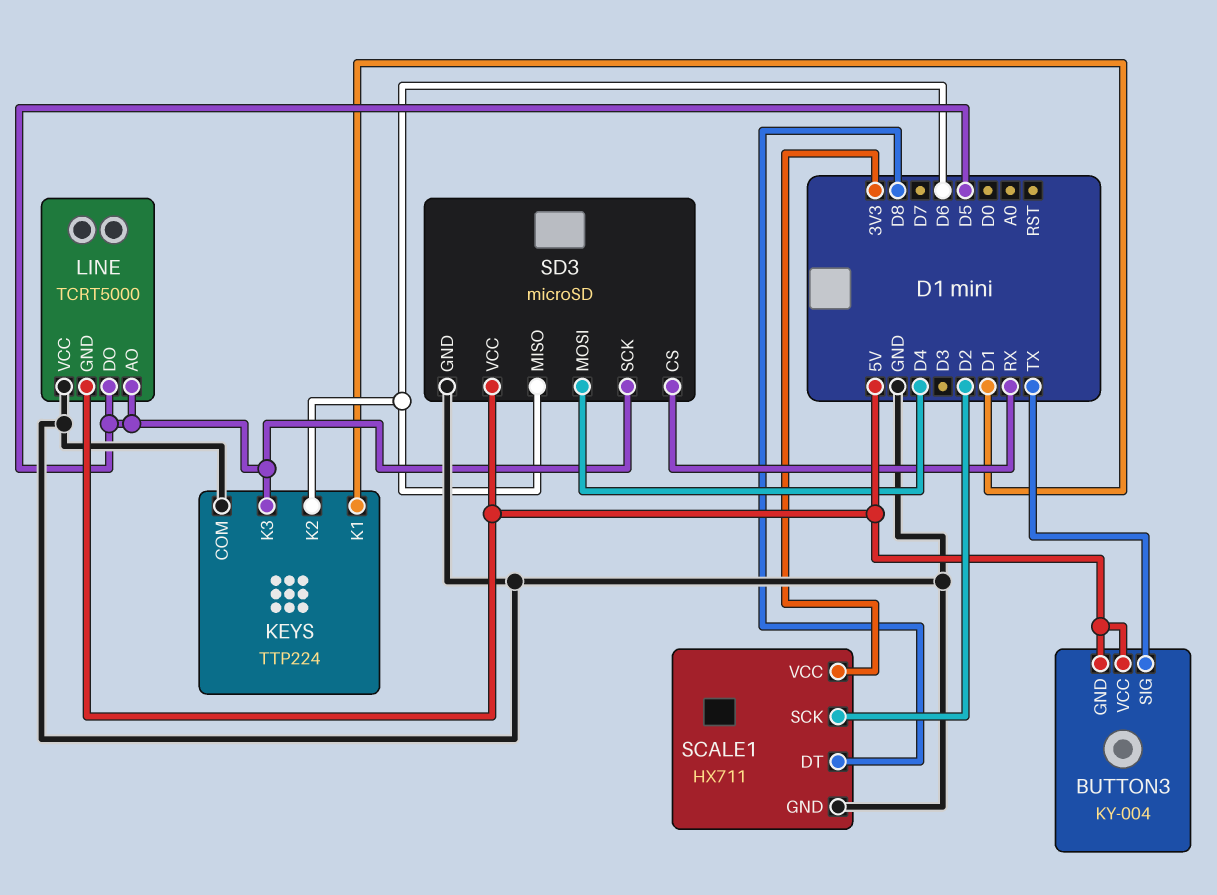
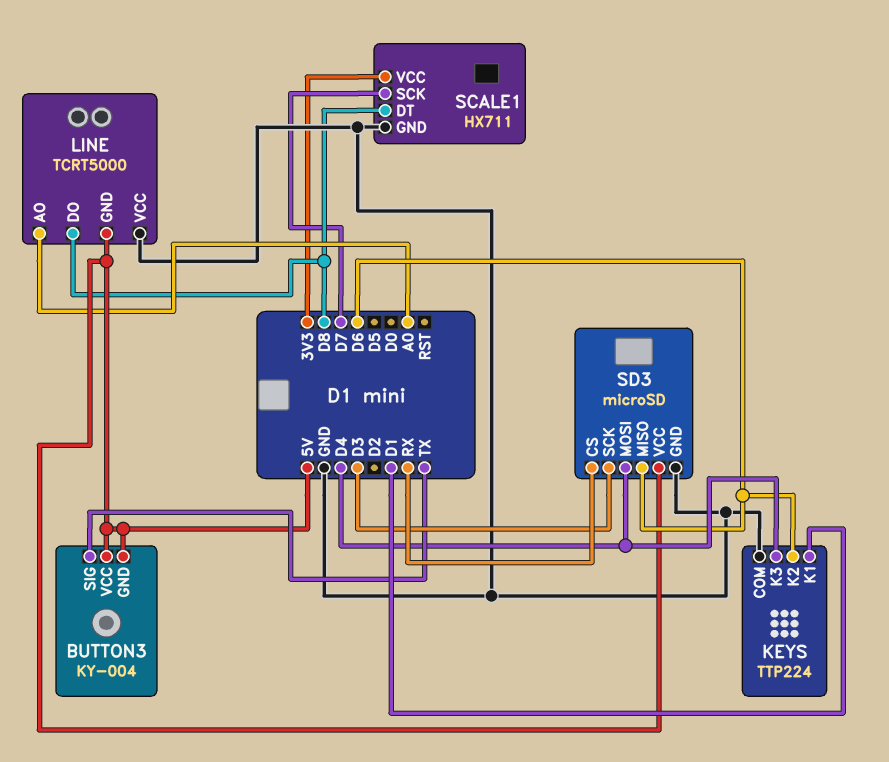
KEYS pin K3: D5 -> D4
LINE pin AO: D5 -> A0
LINE pin DO: D5 -> D8
SCALE1 pin SCK: D2 -> D7
SD3 pin SCK: D5 -> D3

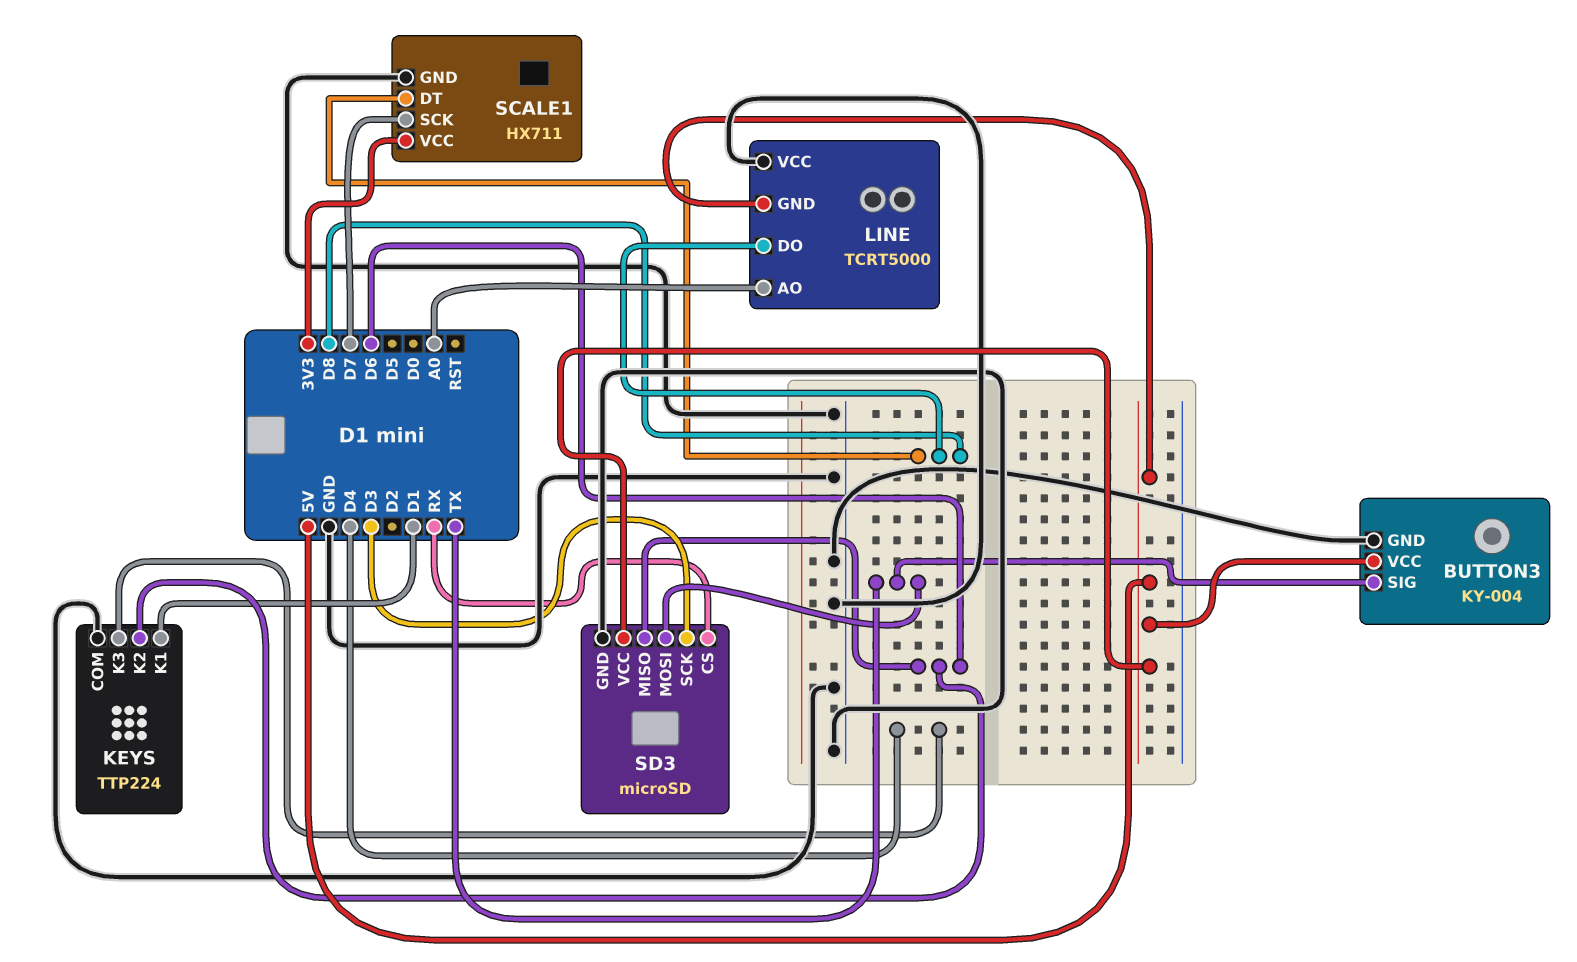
BUTTON3 pin GND: 5V -> GND
SD3 pin MOSI: D4 -> TX

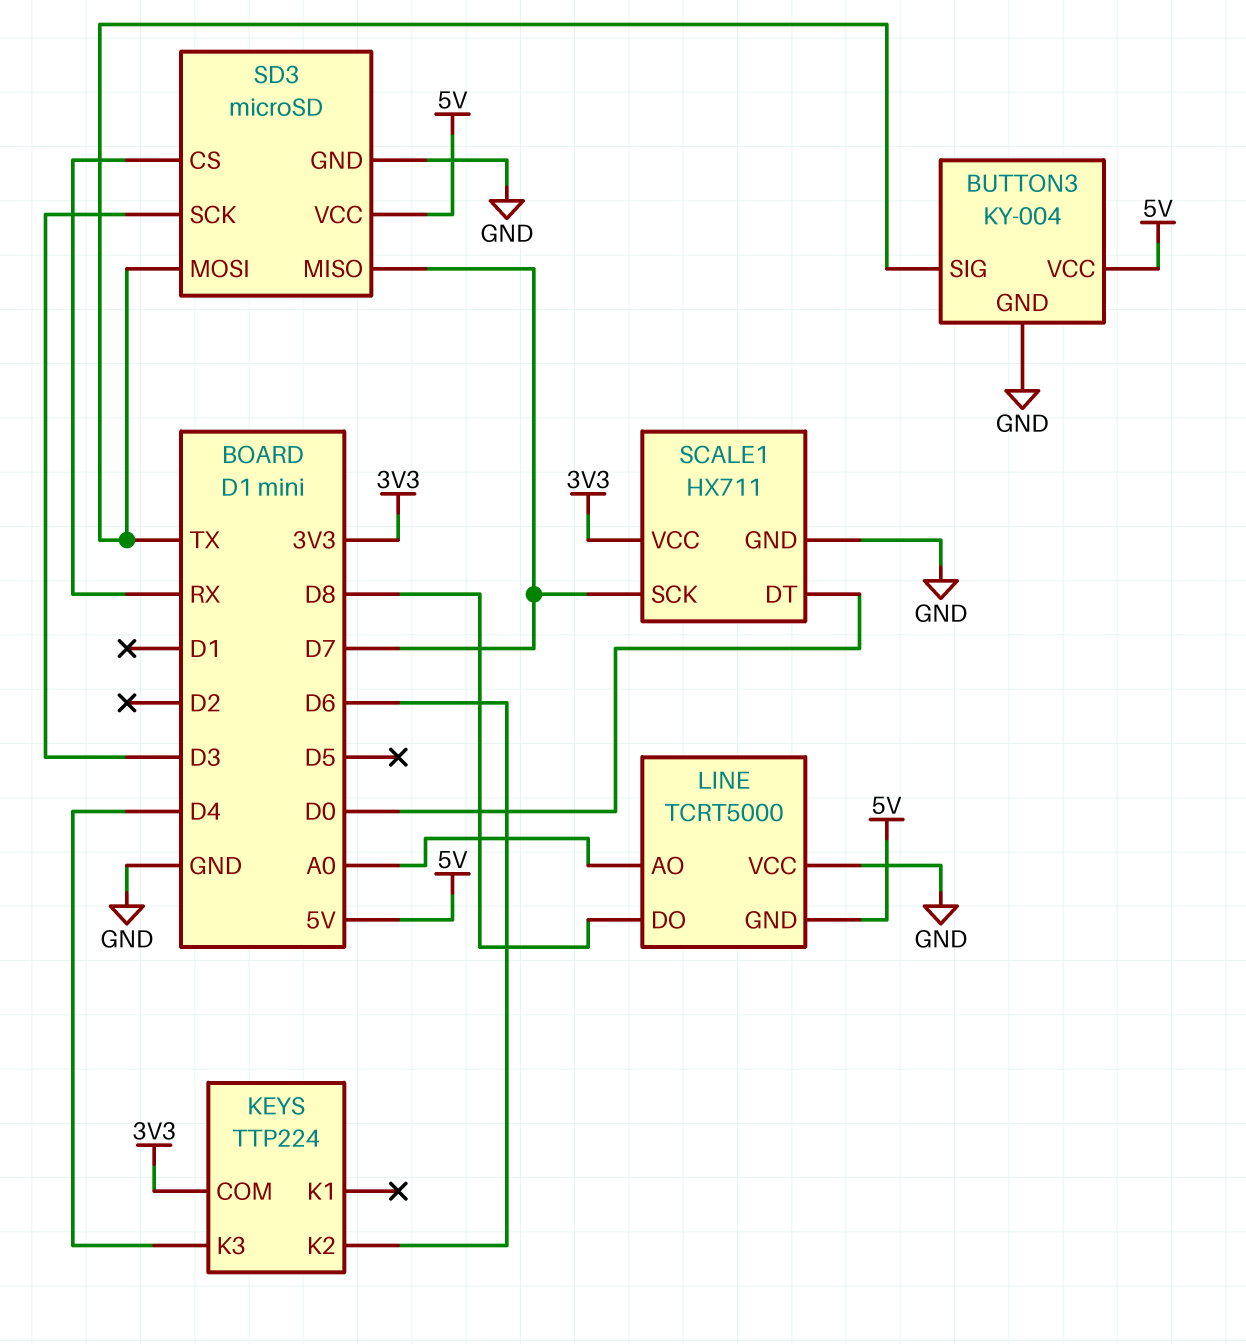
KEYS pin COM: GND -> 3V3
KEYS pin K1: D1 -> none
SCALE1 pin DT: D8 -> D0
SD3 pin MISO: D6 -> D7

